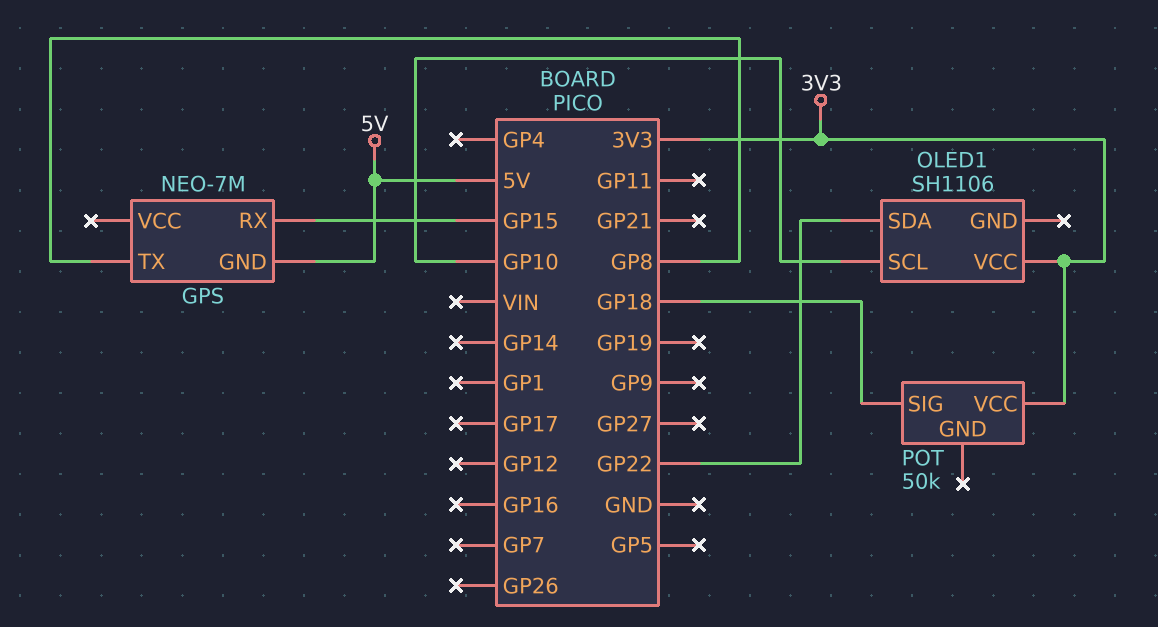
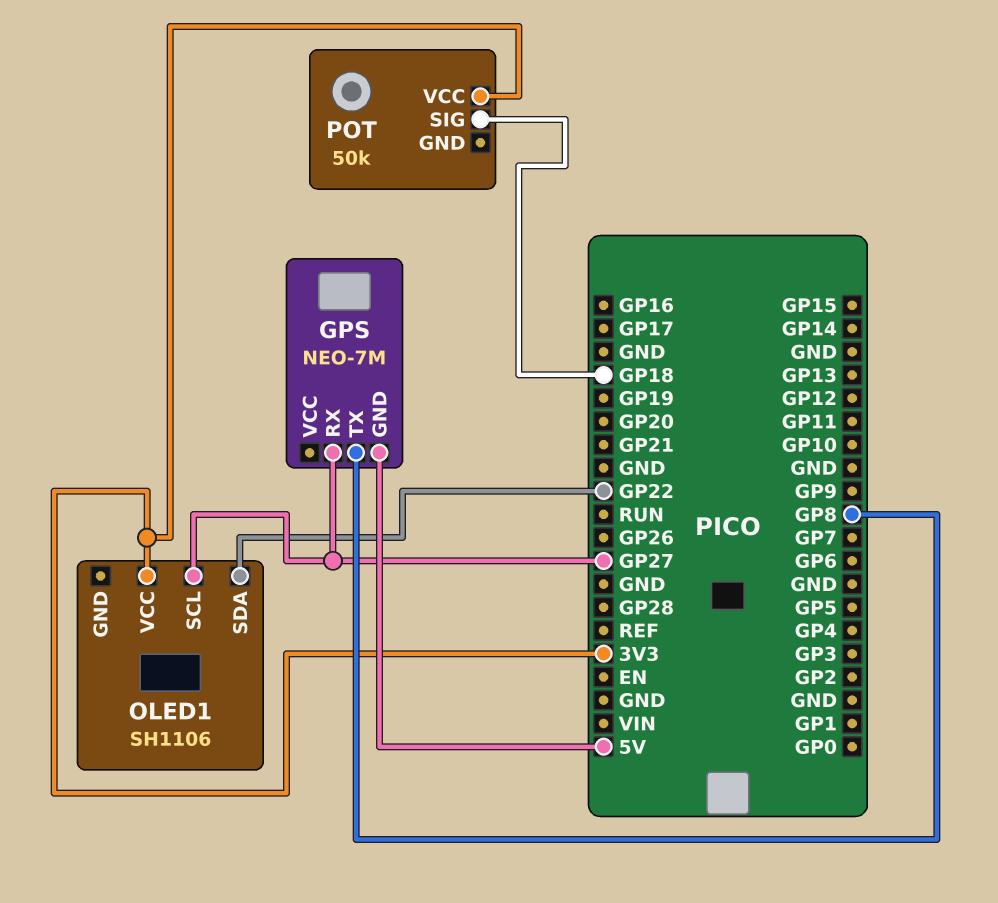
GPS pin RX: GP15 -> GP27
OLED1 pin SCL: GP10 -> GP27

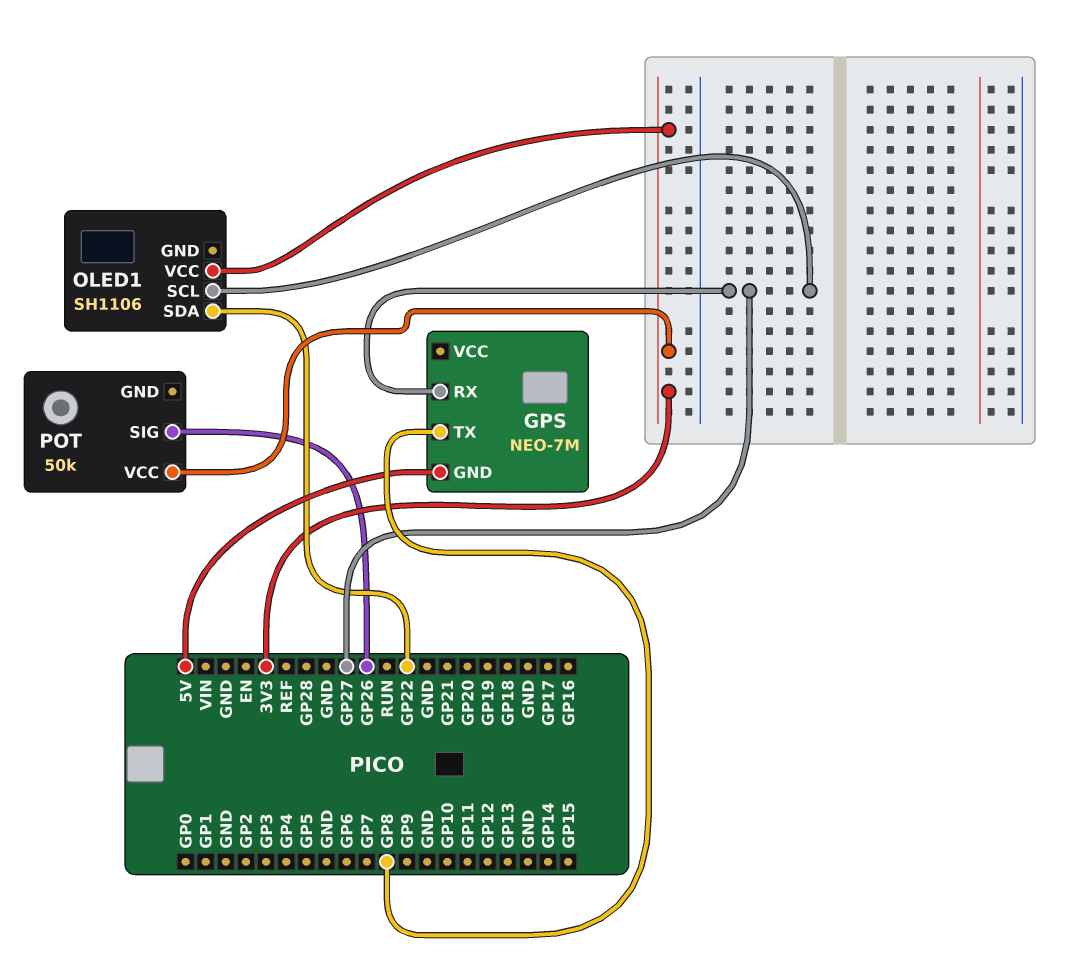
POT pin SIG: GP18 -> GP26

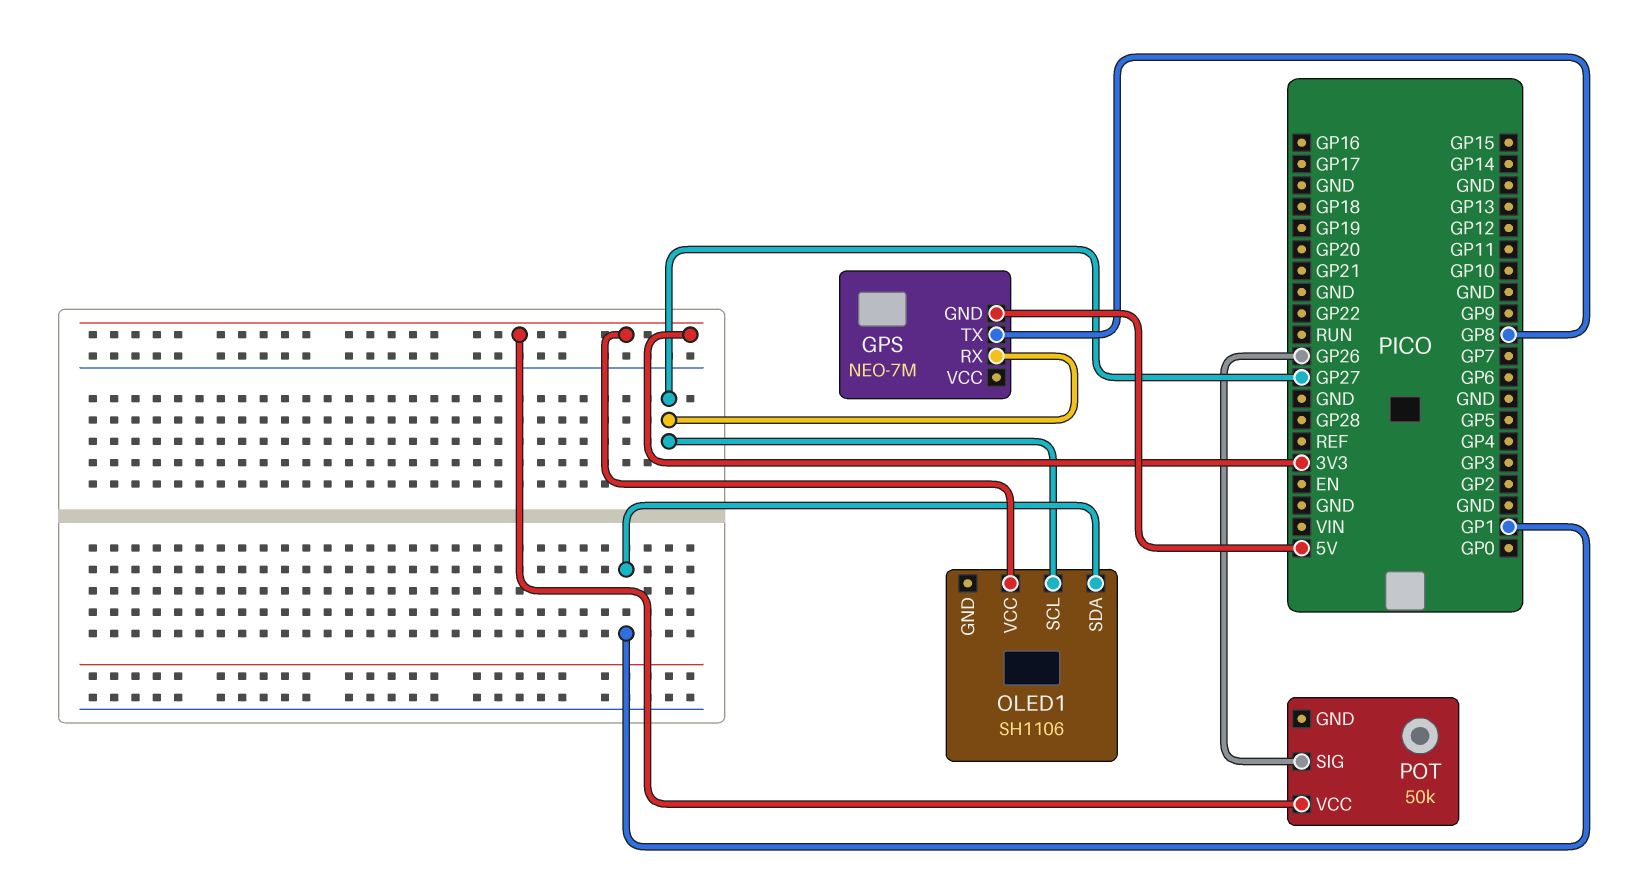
OLED1 pin SDA: GP22 -> GP1

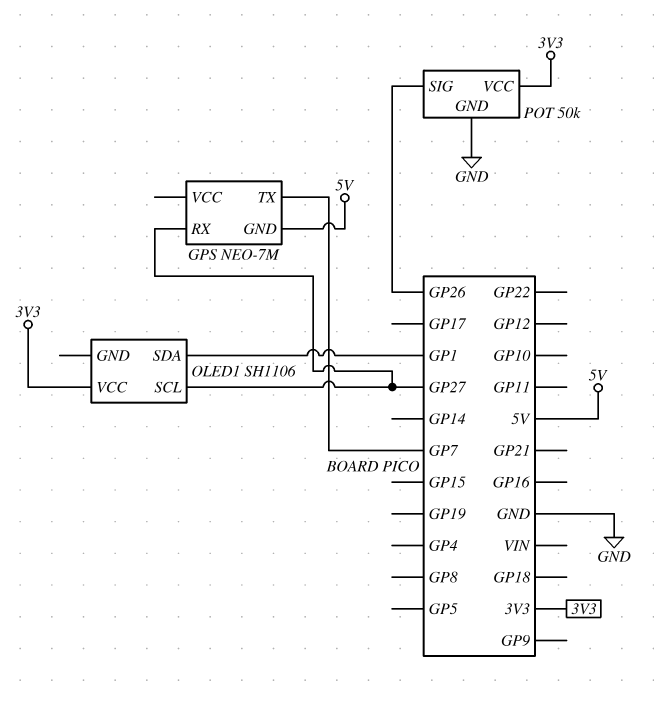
GPS pin TX: GP8 -> GP7
POT pin GND: none -> GND

